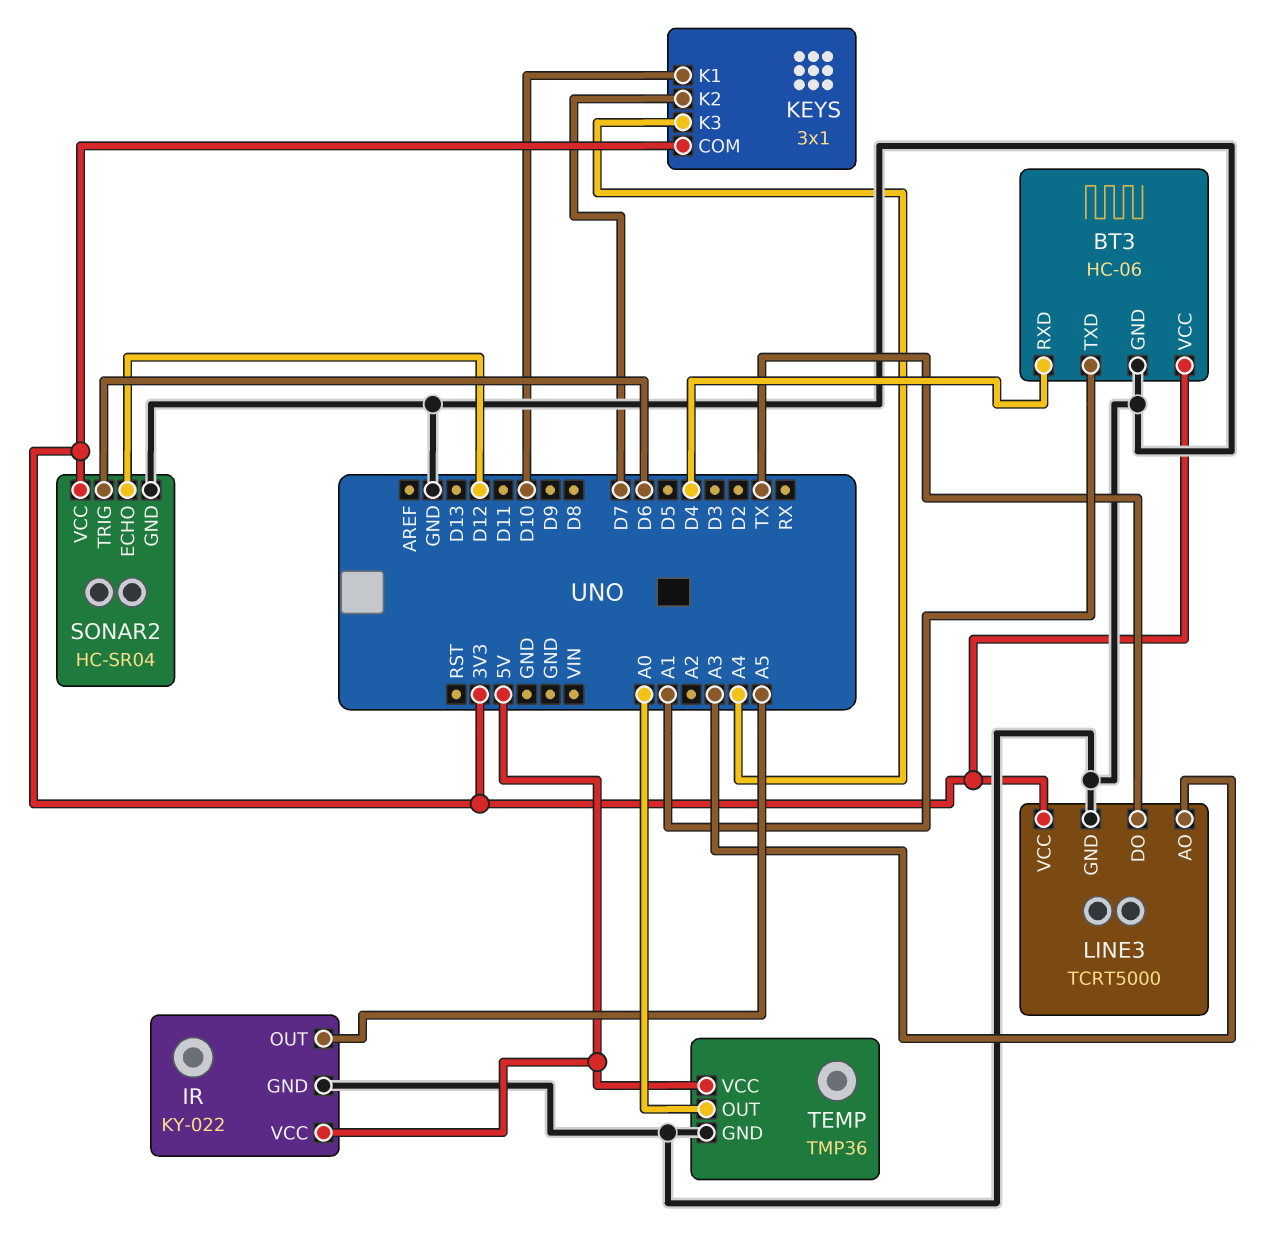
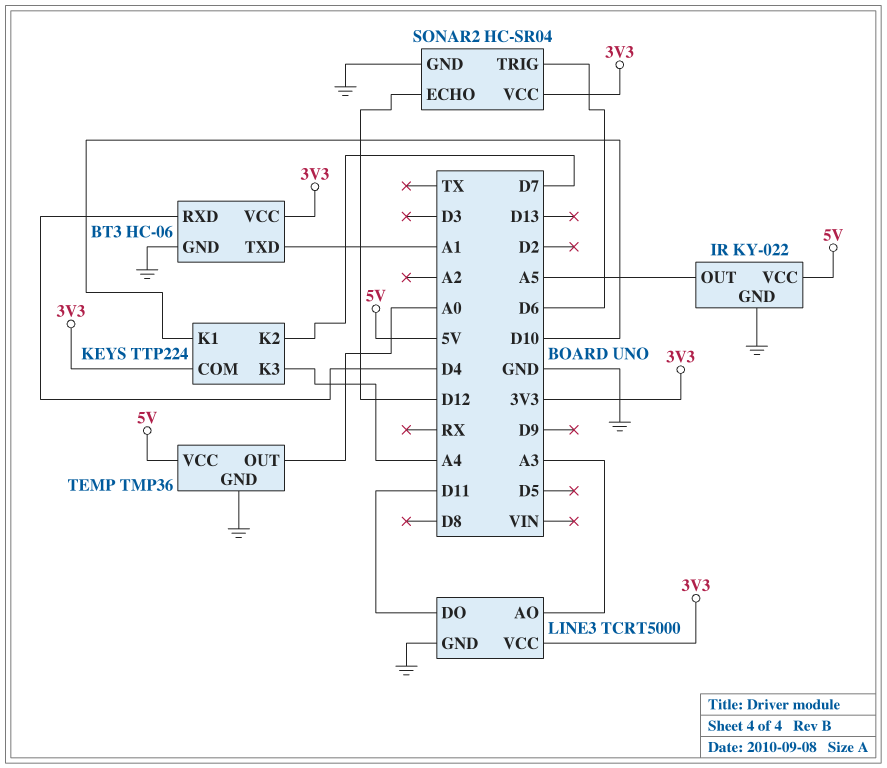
KEYS: 3x1 -> TTP224
LINE3 pin DO: TX -> D11

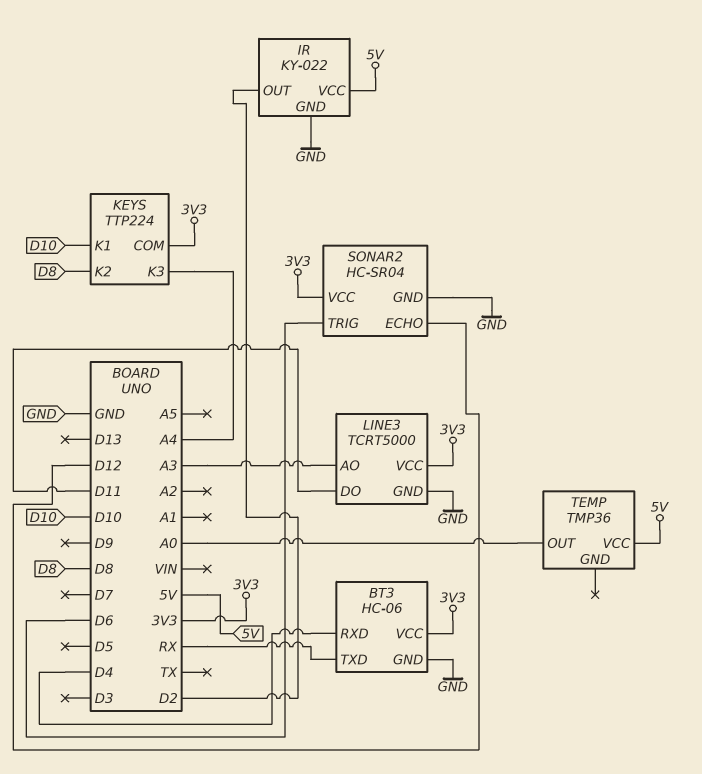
BT3 pin TXD: A1 -> RX
IR pin OUT: A5 -> D2
KEYS pin K2: D7 -> D8
TEMP pin GND: GND -> none

